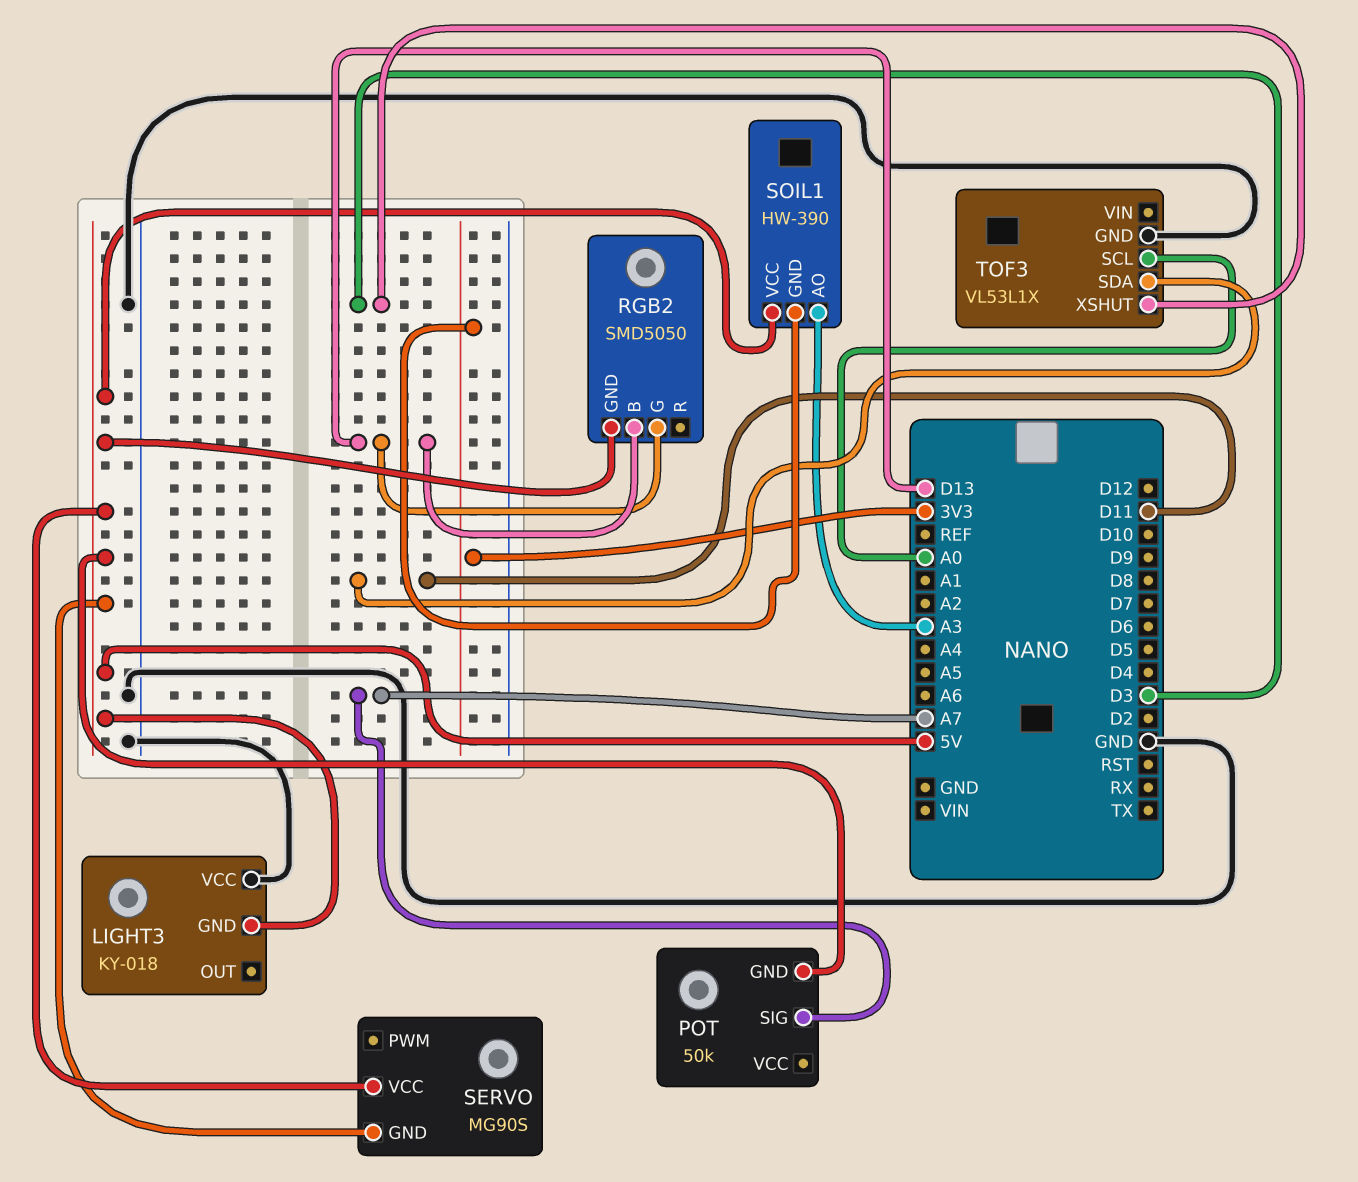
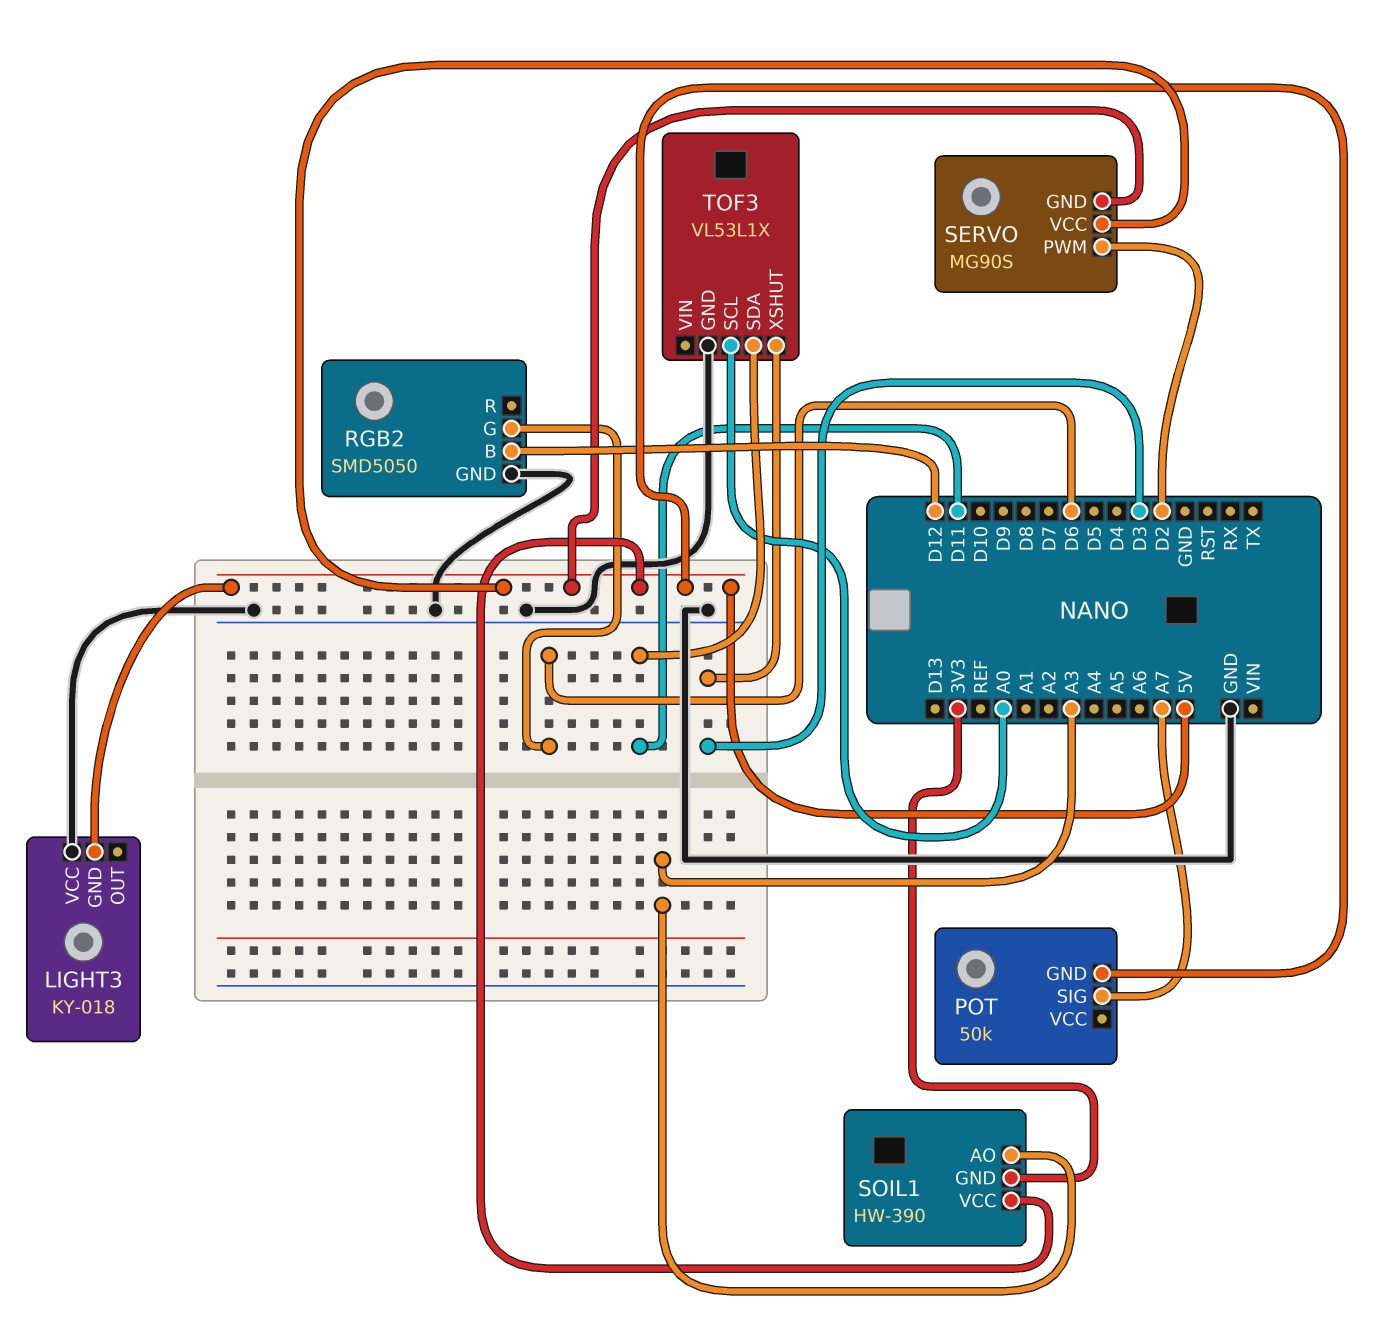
RGB2 pin B: D13 -> D12
RGB2 pin G: D13 -> D6
RGB2 pin GND: 5V -> GND
SERVO pin PWM: none -> D2

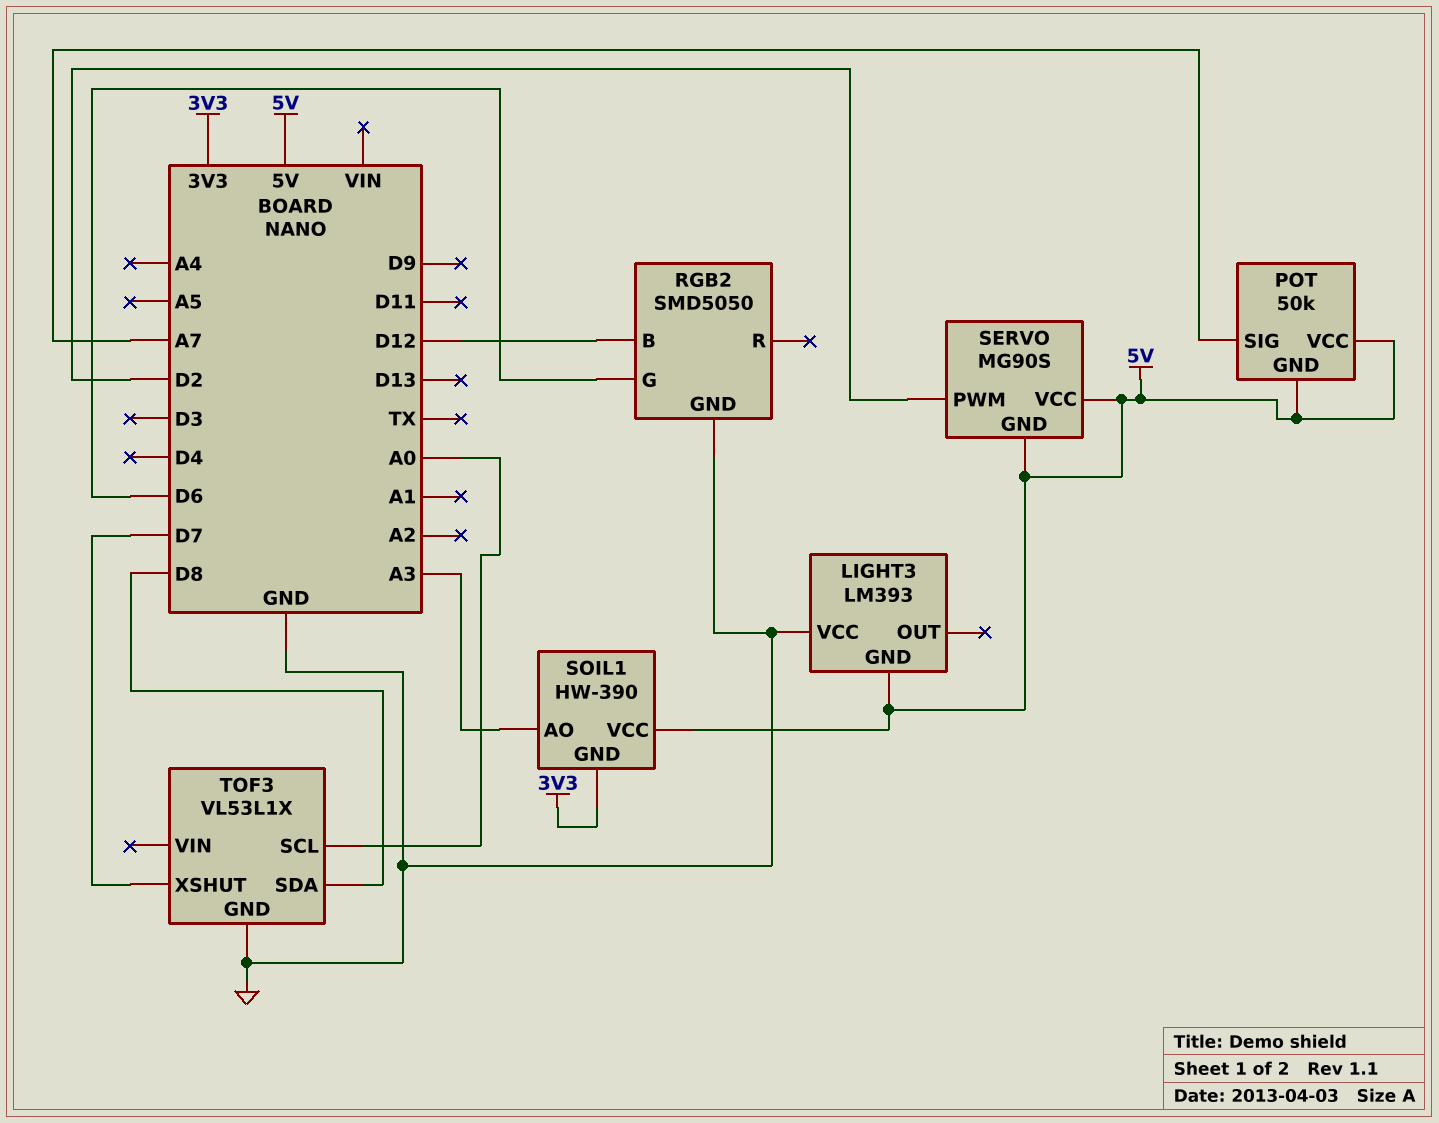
LIGHT3: KY-018 -> LM393
POT pin VCC: none -> 5V
TOF3 pin SDA: D11 -> D8
TOF3 pin XSHUT: D3 -> D7

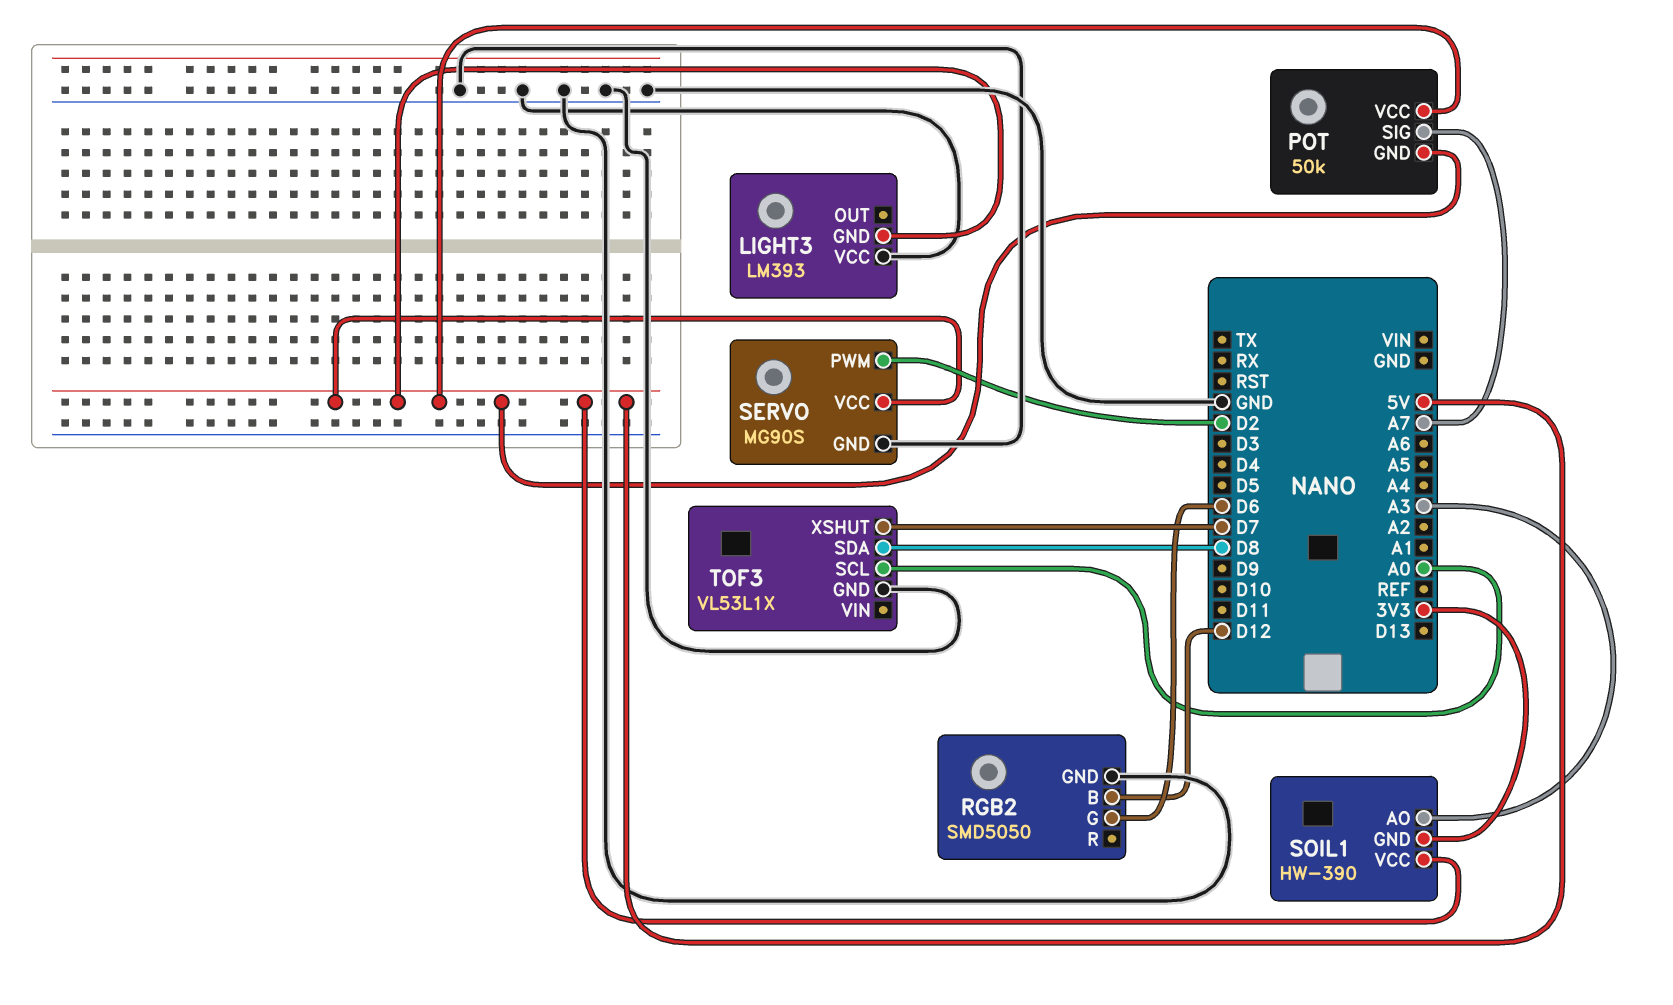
SERVO pin GND: 5V -> GND

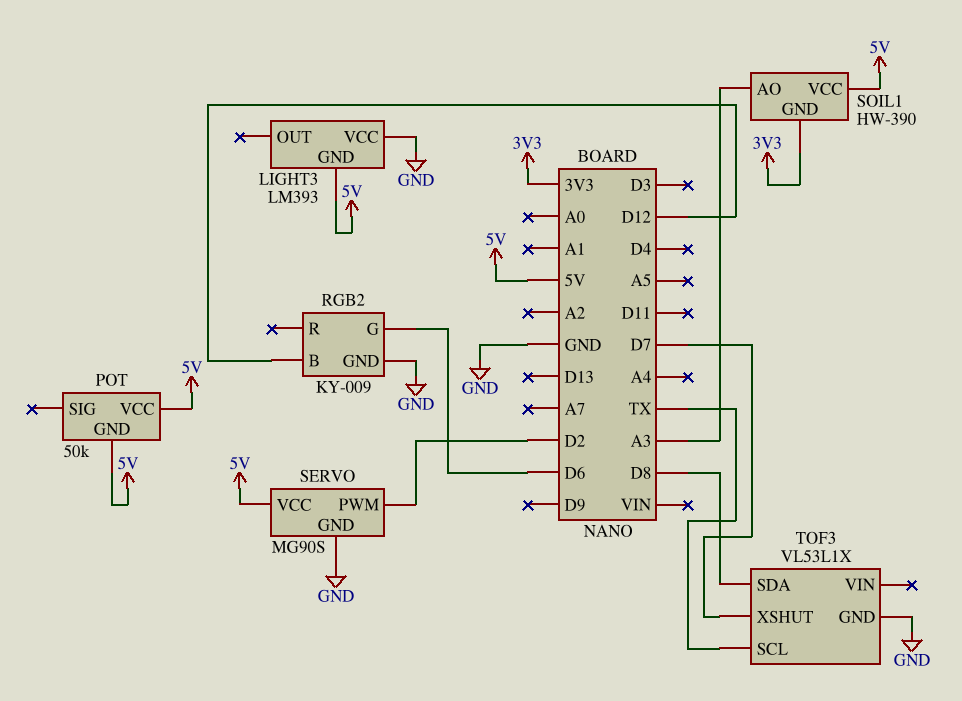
POT pin SIG: A7 -> none
RGB2: SMD5050 -> KY-009
TOF3 pin SCL: A0 -> TX

